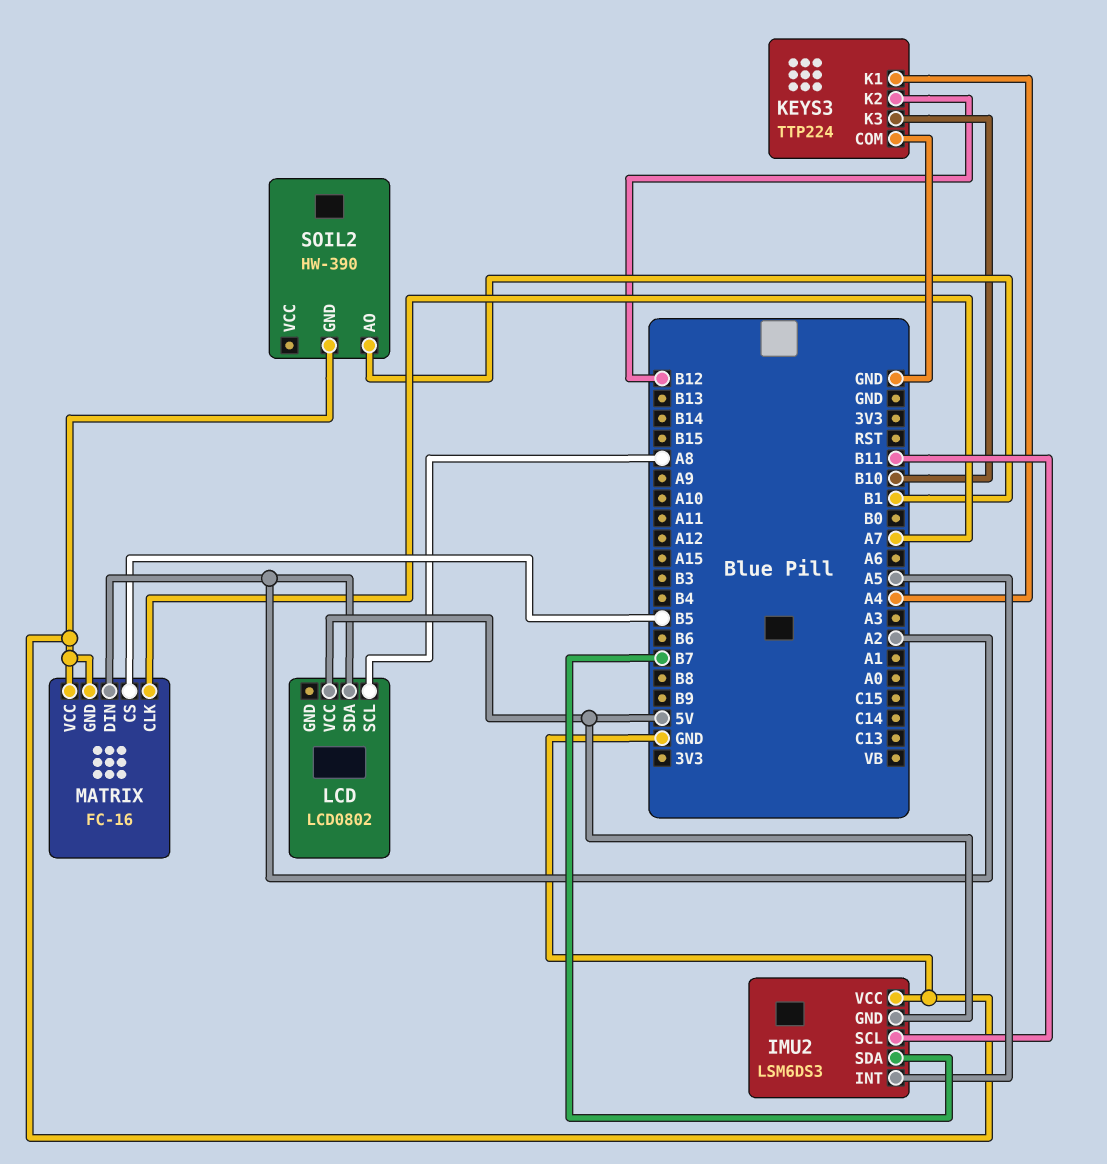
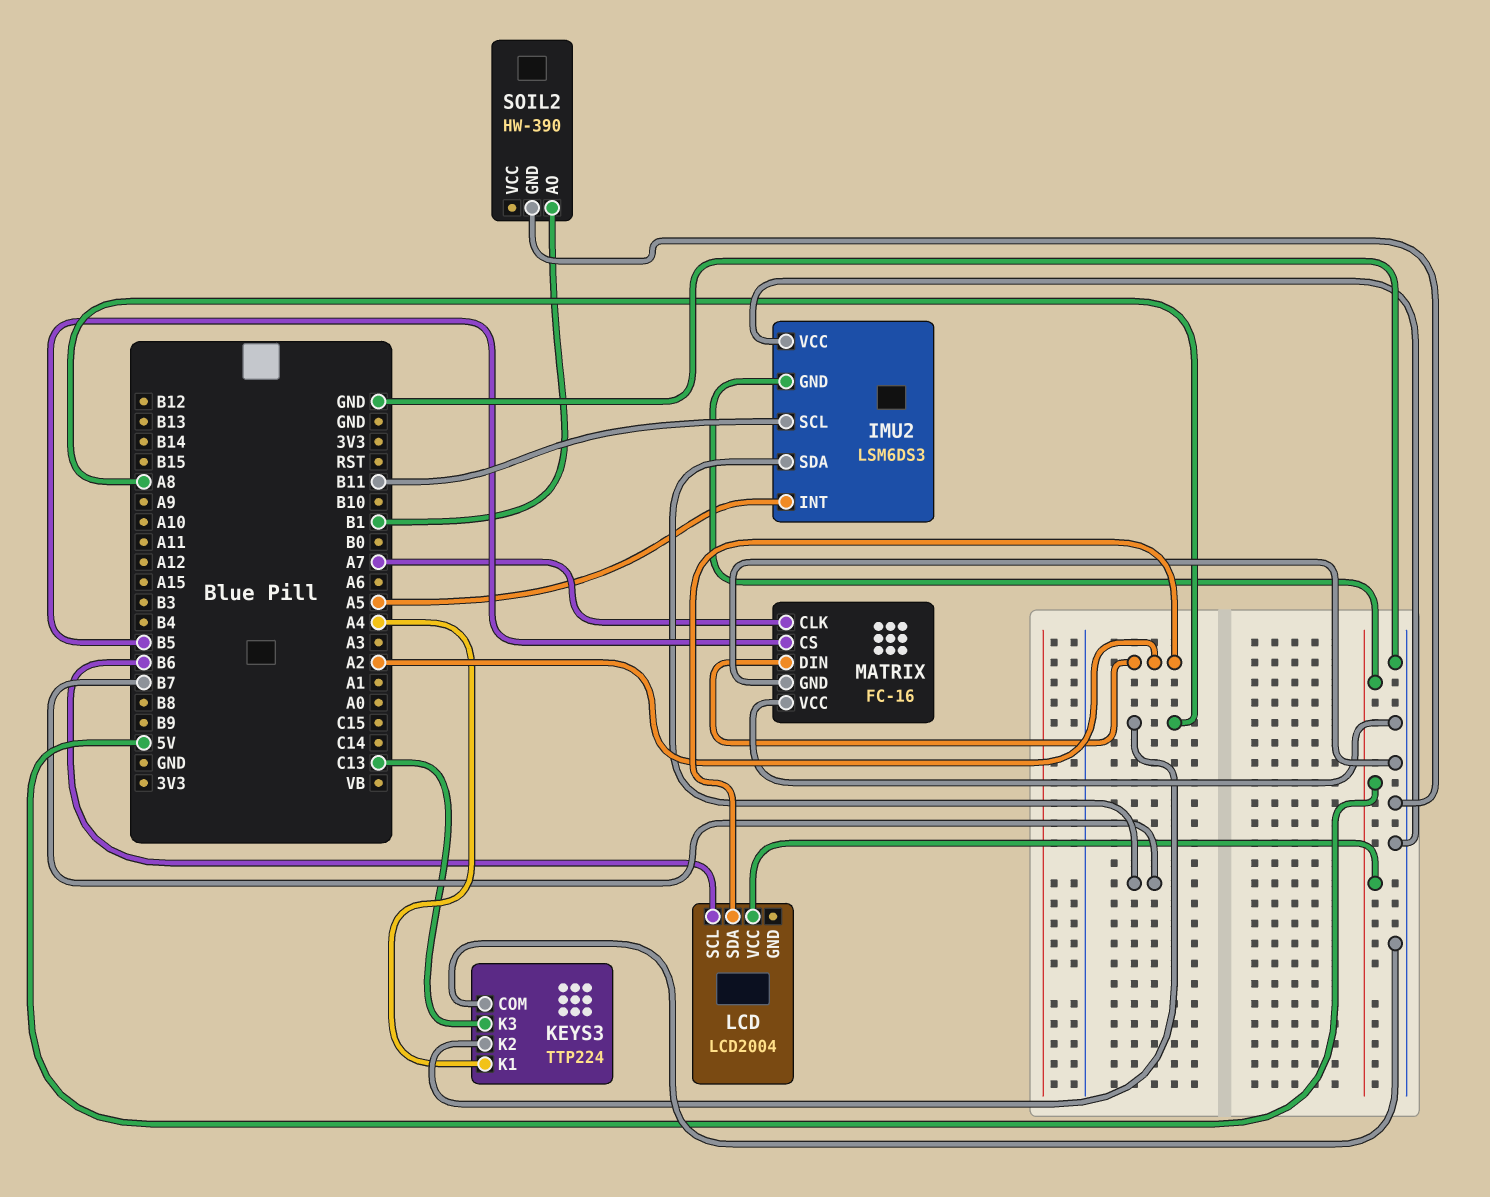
KEYS3 pin K2: B12 -> A8
KEYS3 pin K3: B10 -> C13
LCD: LCD0802 -> LCD2004
LCD pin SCL: A8 -> B6

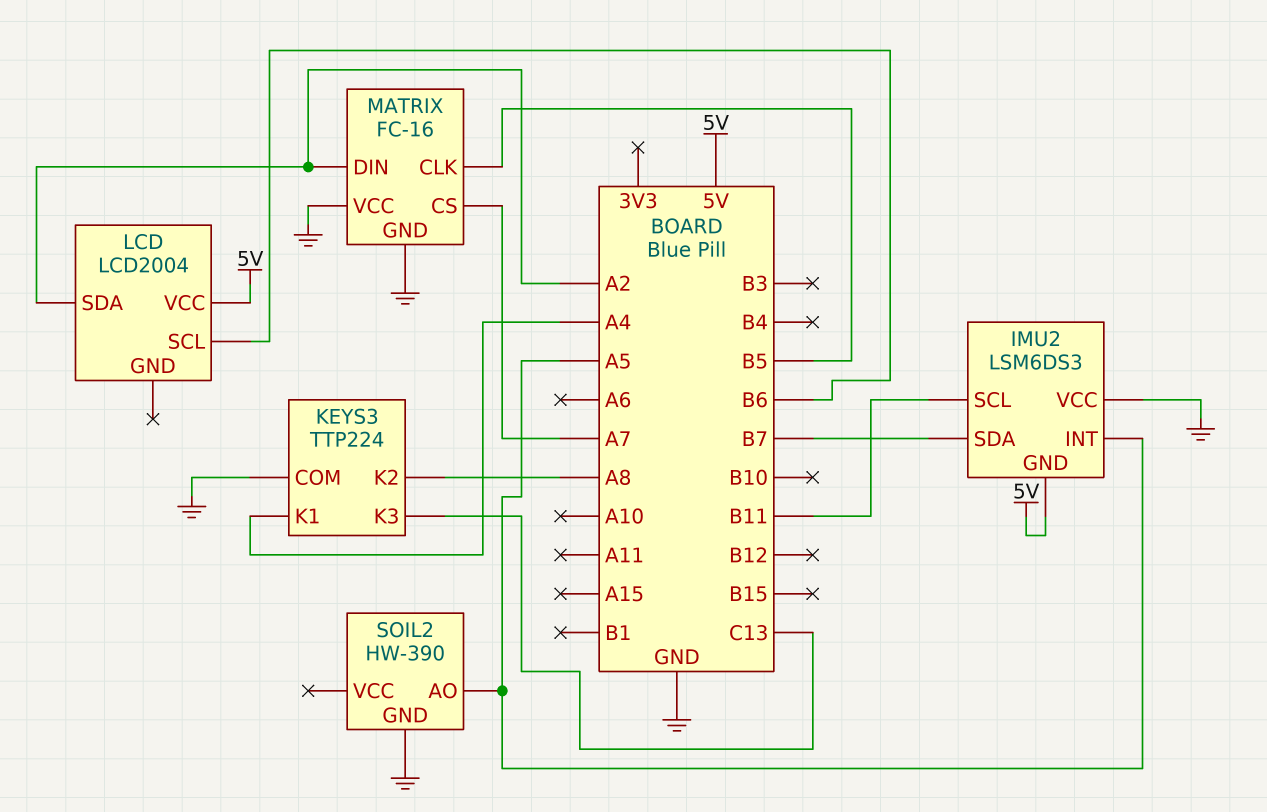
MATRIX pin CLK: A7 -> B5
MATRIX pin CS: B5 -> A7
SOIL2 pin AO: B1 -> A5

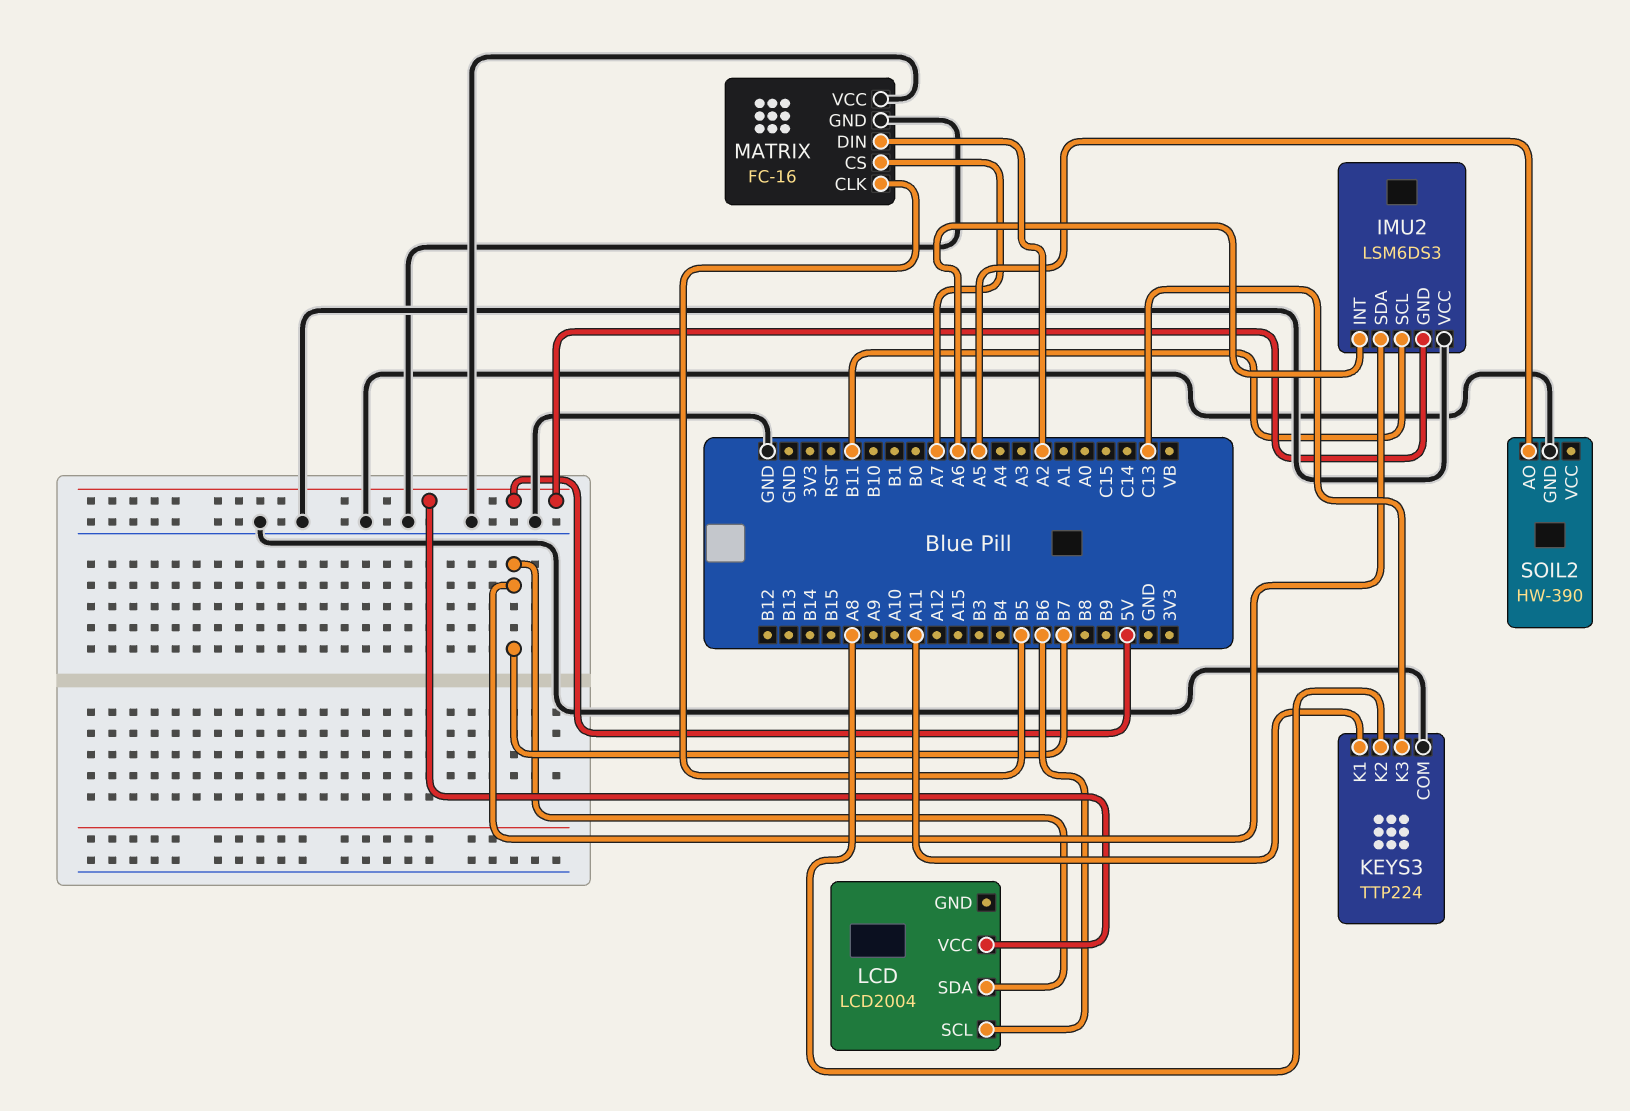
IMU2 pin INT: A5 -> A6
KEYS3 pin K1: A4 -> A11
LCD pin SDA: A2 -> B7

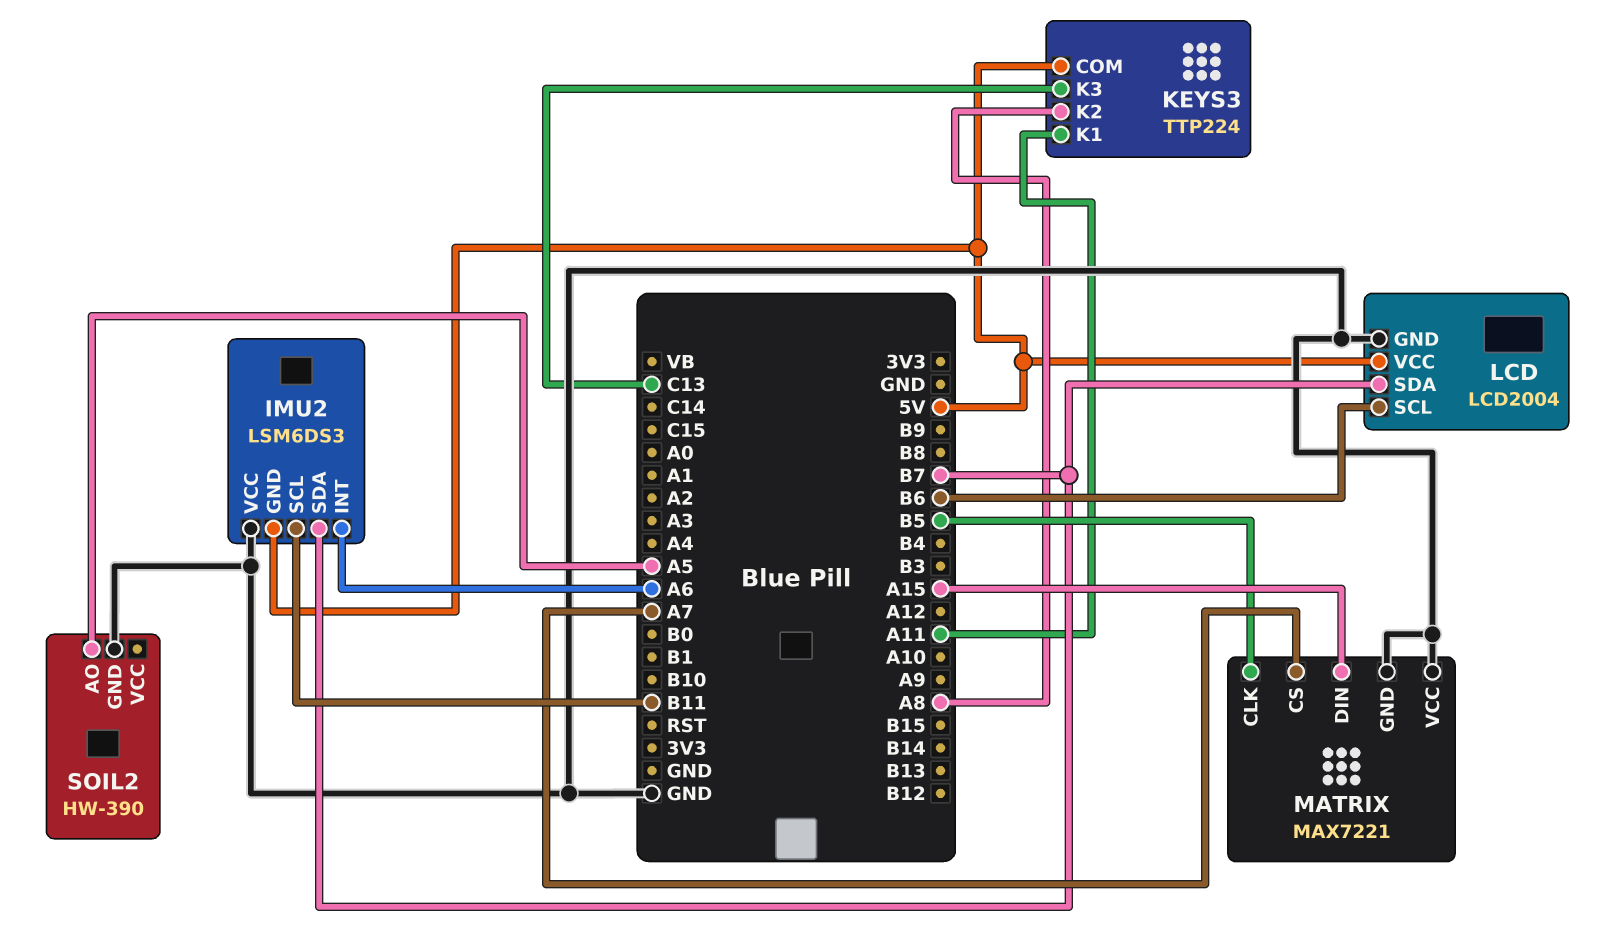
KEYS3 pin COM: GND -> 5V
LCD pin GND: none -> GND
MATRIX: FC-16 -> MAX7221
MATRIX pin DIN: A2 -> A15

